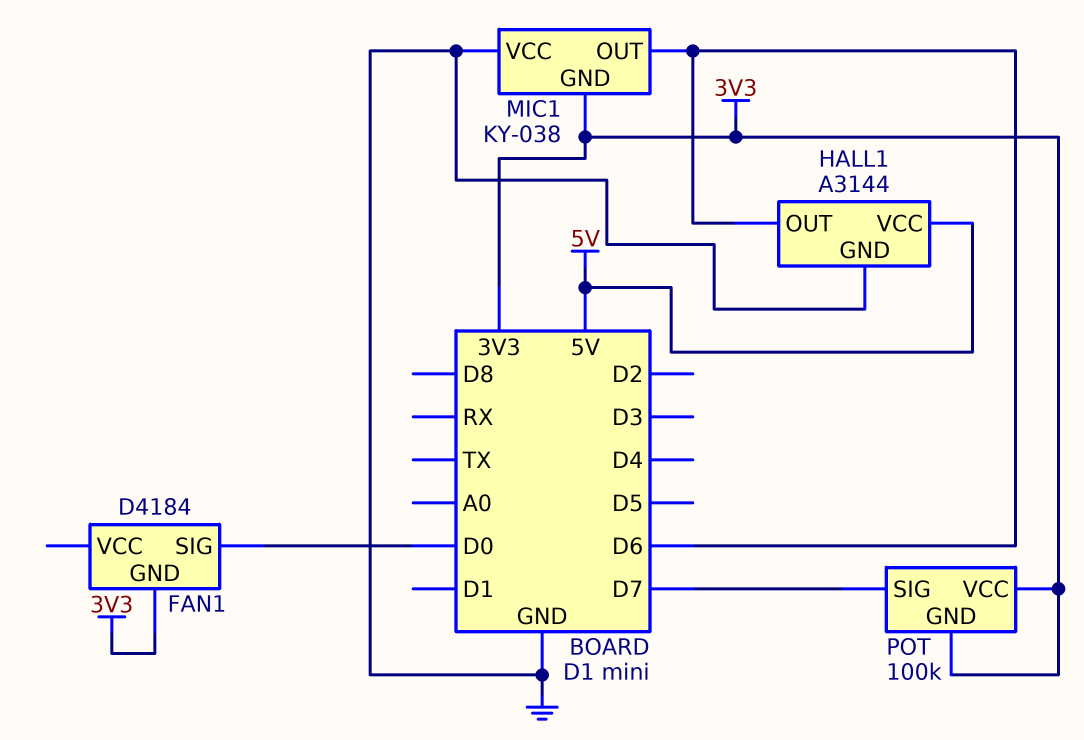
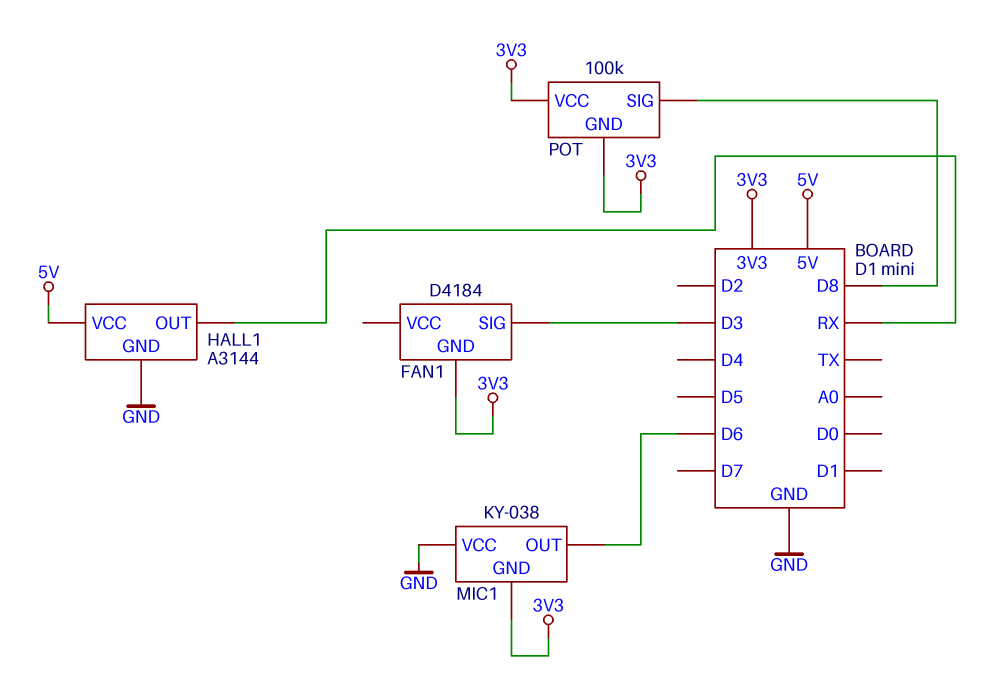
FAN1 pin SIG: D0 -> D3
HALL1 pin OUT: D6 -> RX
POT pin SIG: D7 -> D8

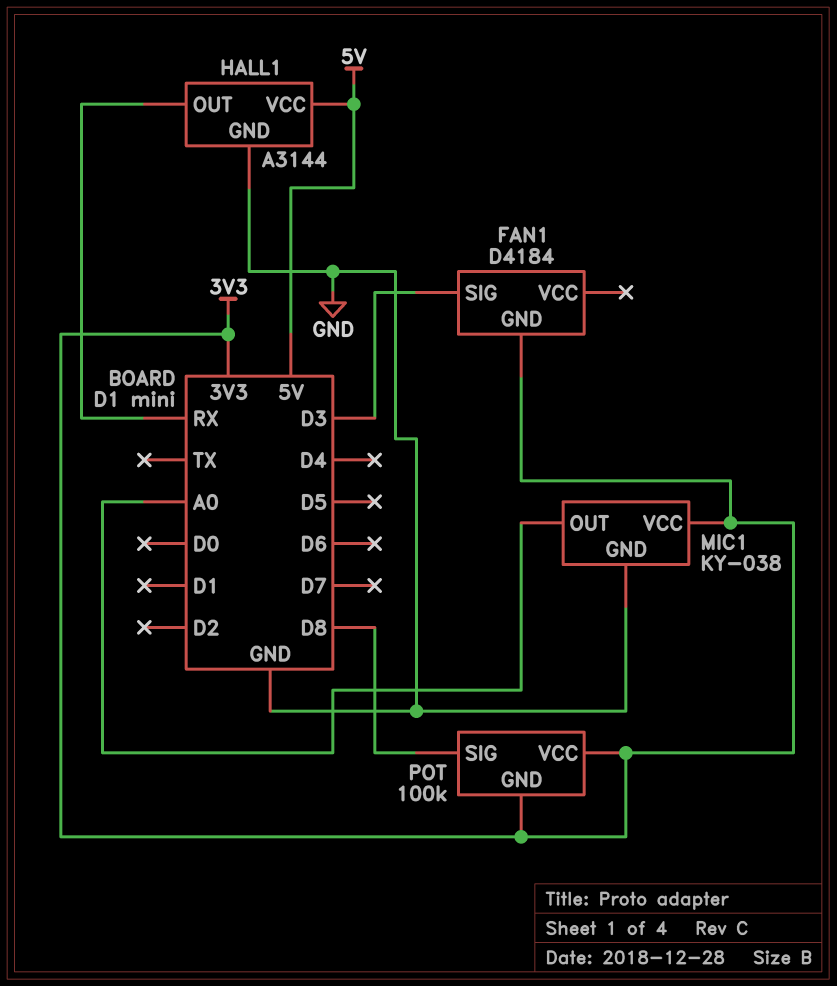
MIC1 pin GND: 3V3 -> GND
MIC1 pin OUT: D6 -> A0
MIC1 pin VCC: GND -> 3V3

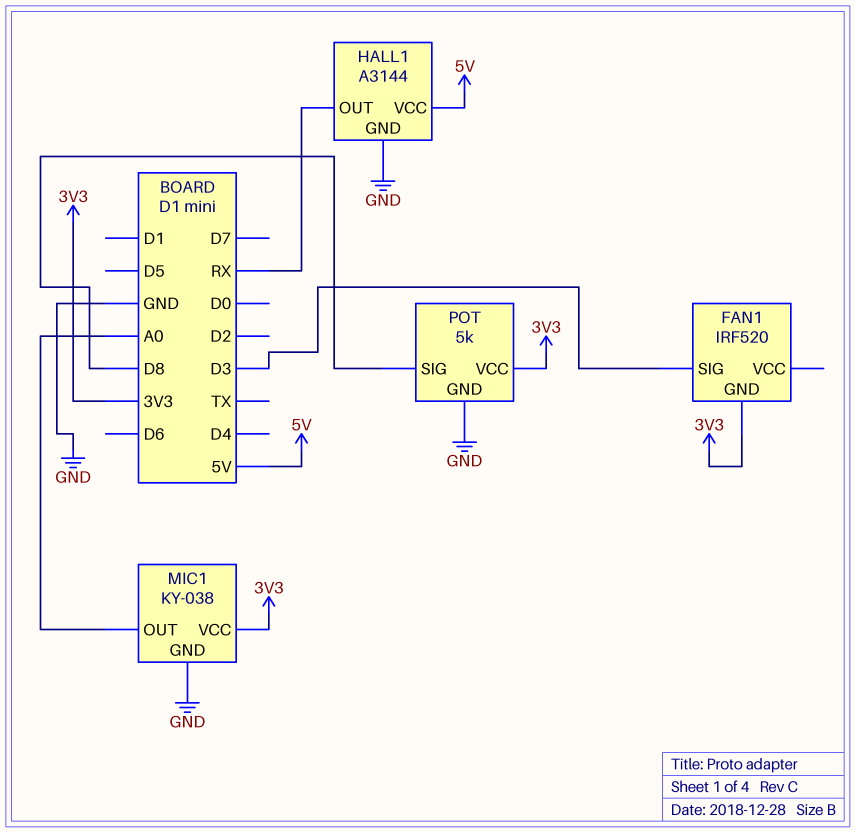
FAN1: D4184 -> IRF520
POT: 100k -> 5k
POT pin GND: 3V3 -> GND

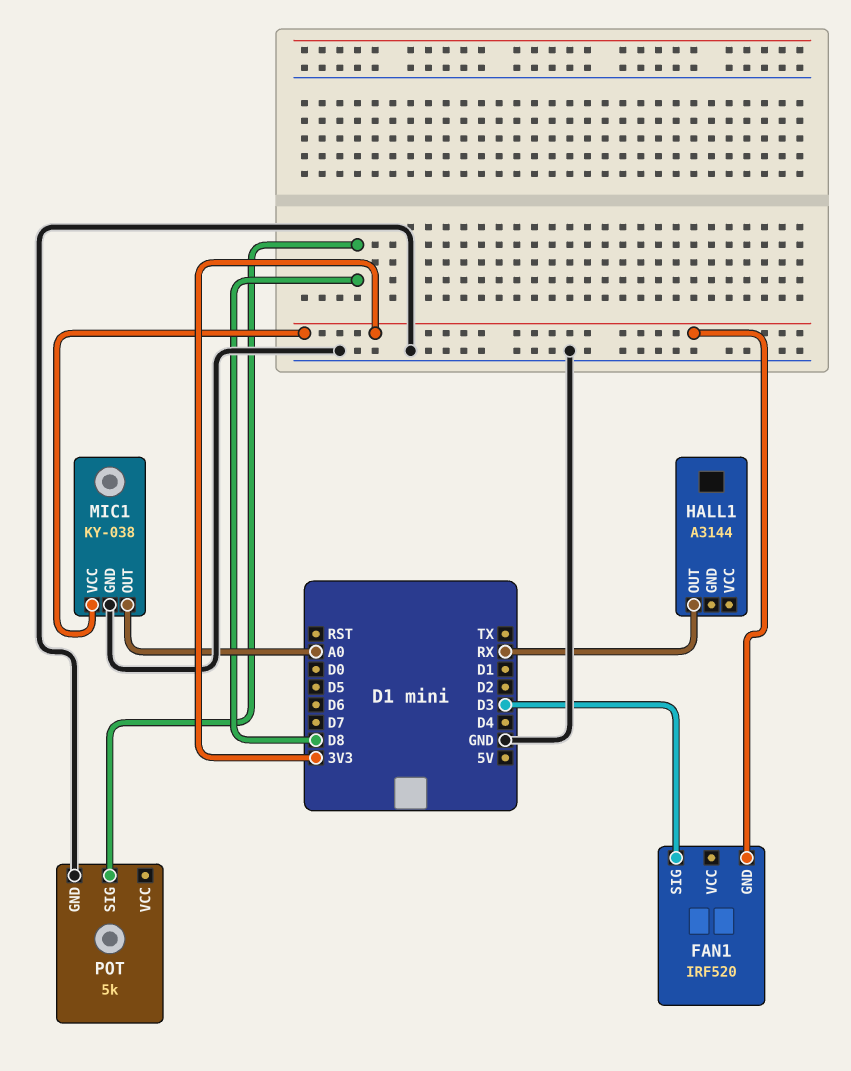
HALL1 pin GND: GND -> none
HALL1 pin VCC: 5V -> none
POT pin VCC: 3V3 -> none

